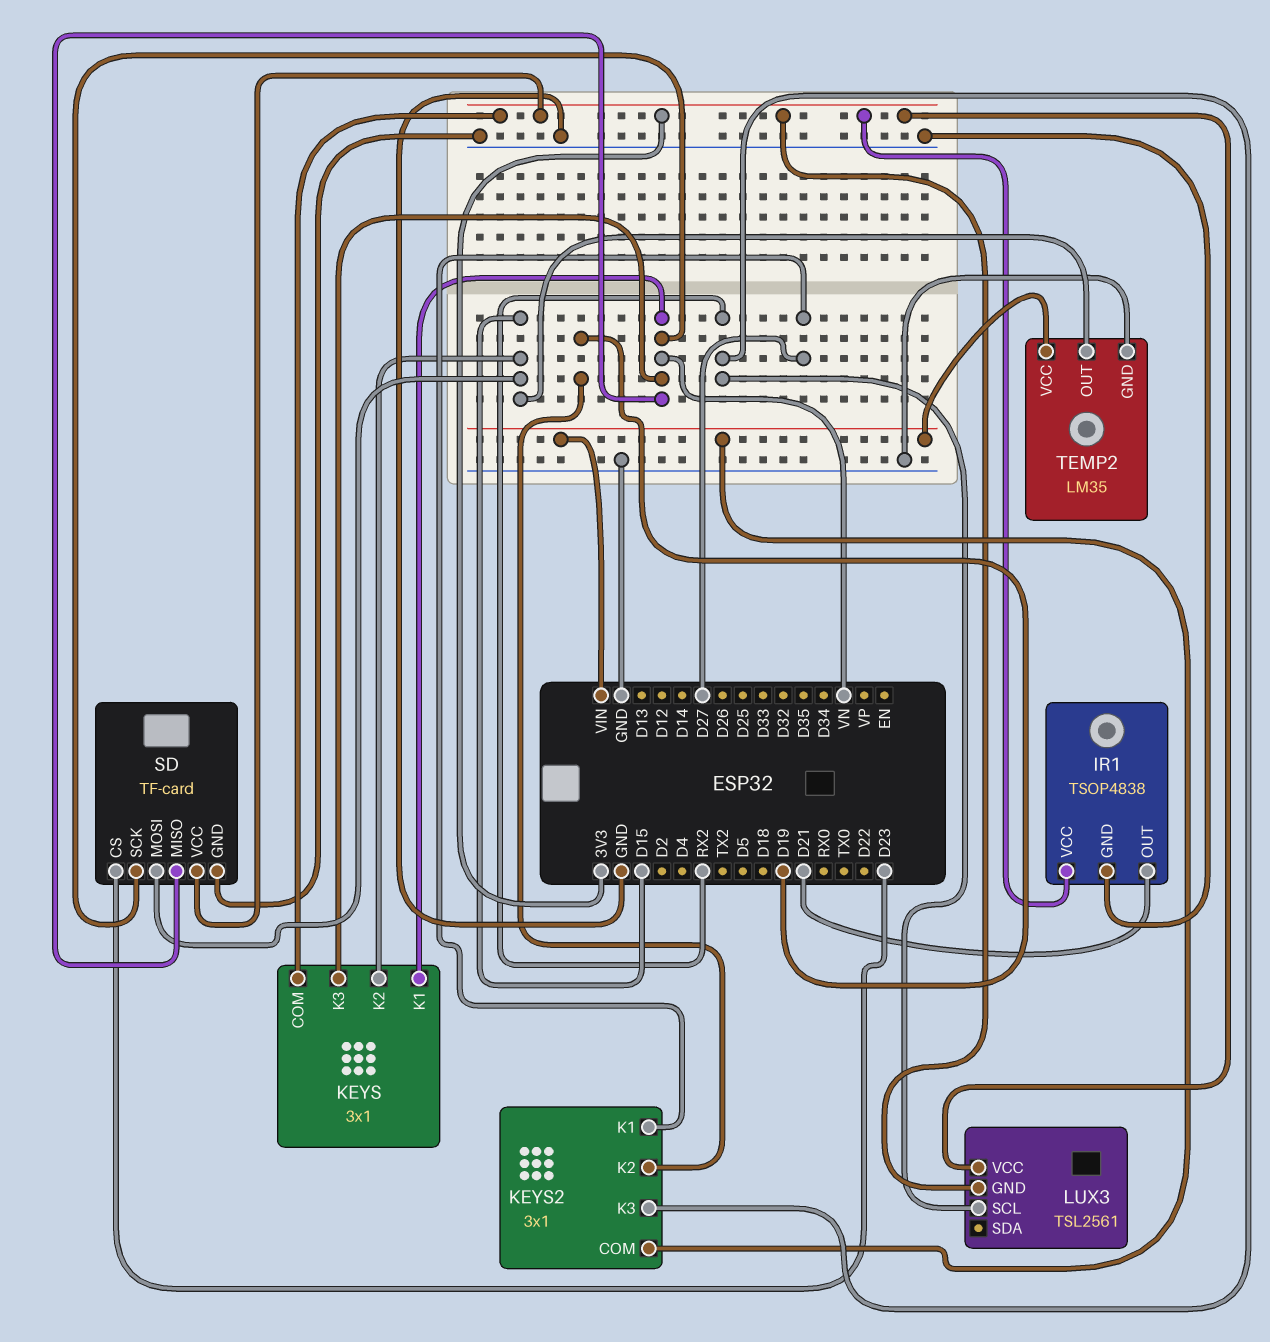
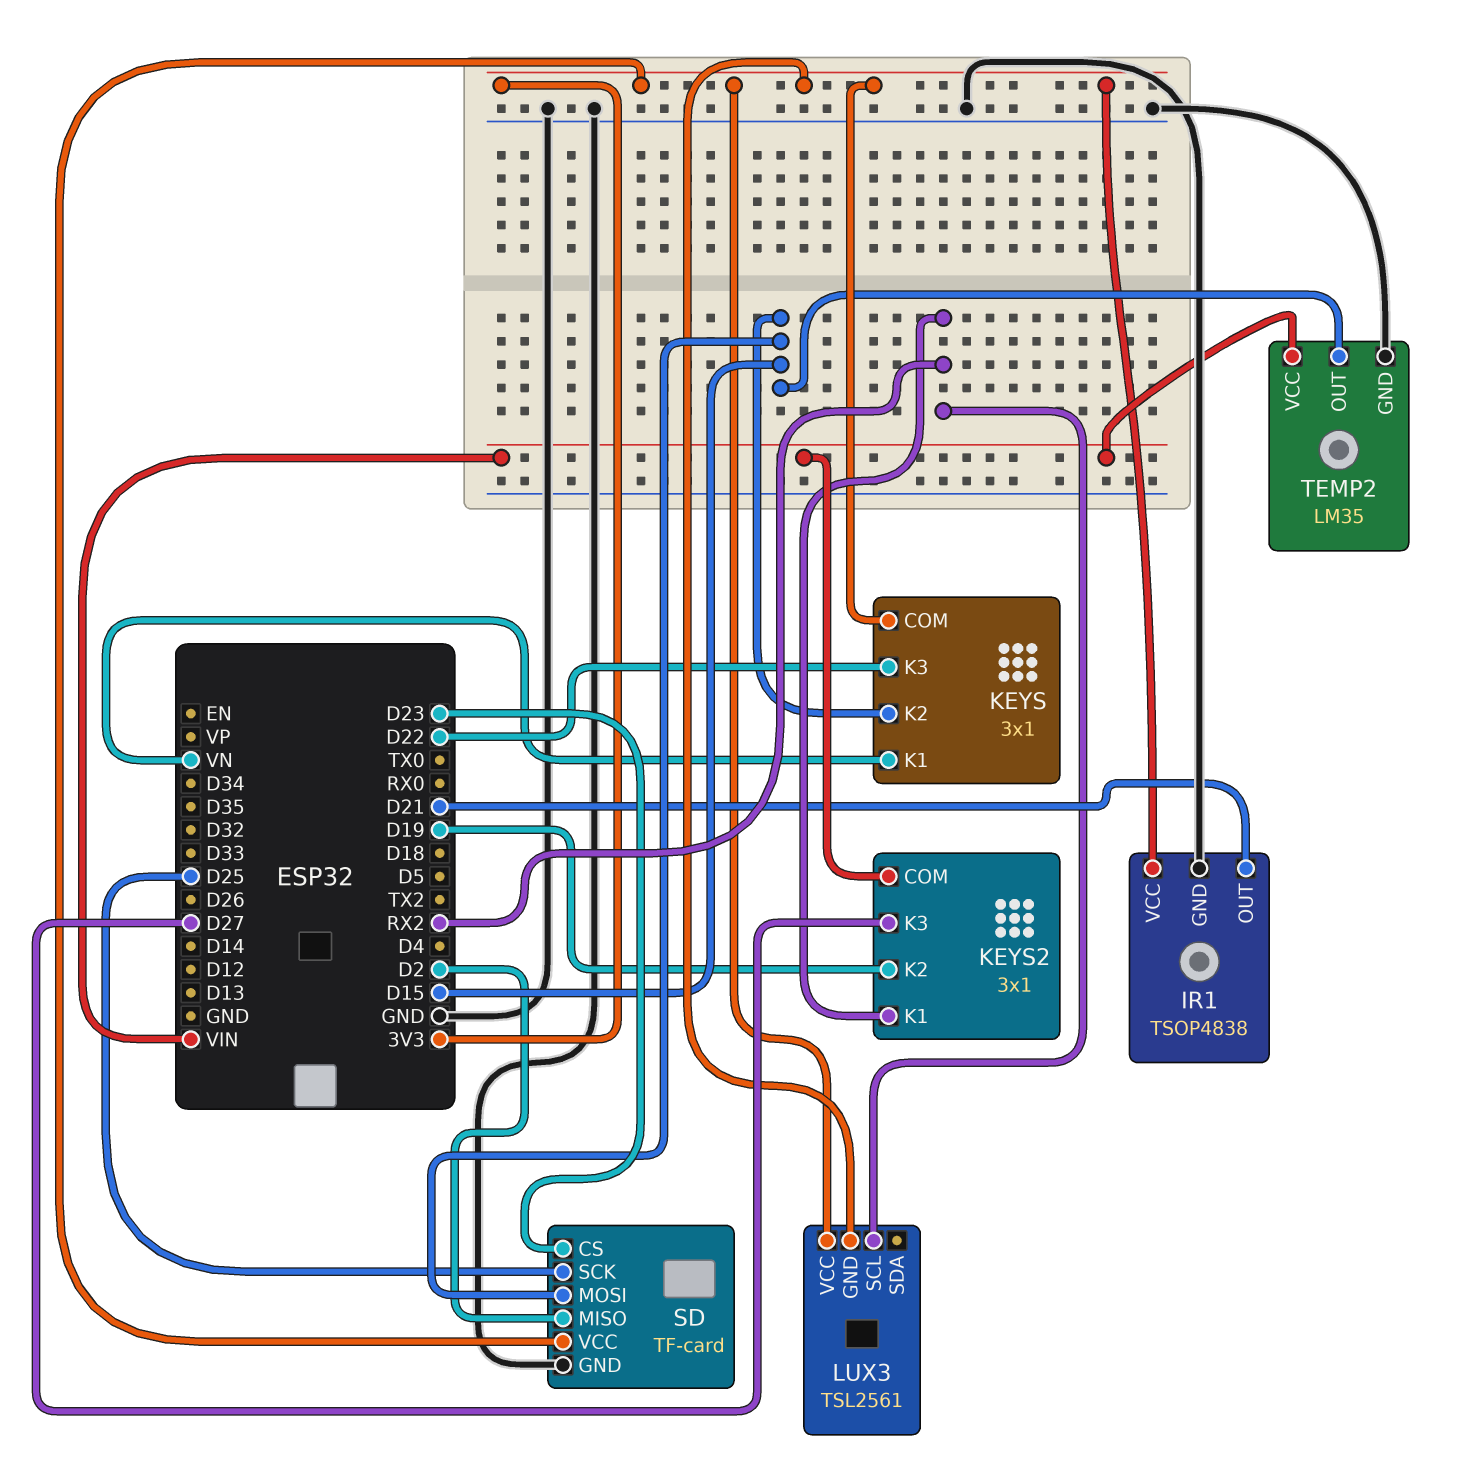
KEYS pin K3: VN -> D22
KEYS2 pin K1: D27 -> RX2
KEYS2 pin K3: RX2 -> D27
SD pin MISO: VN -> D2
SD pin SCK: VN -> D25

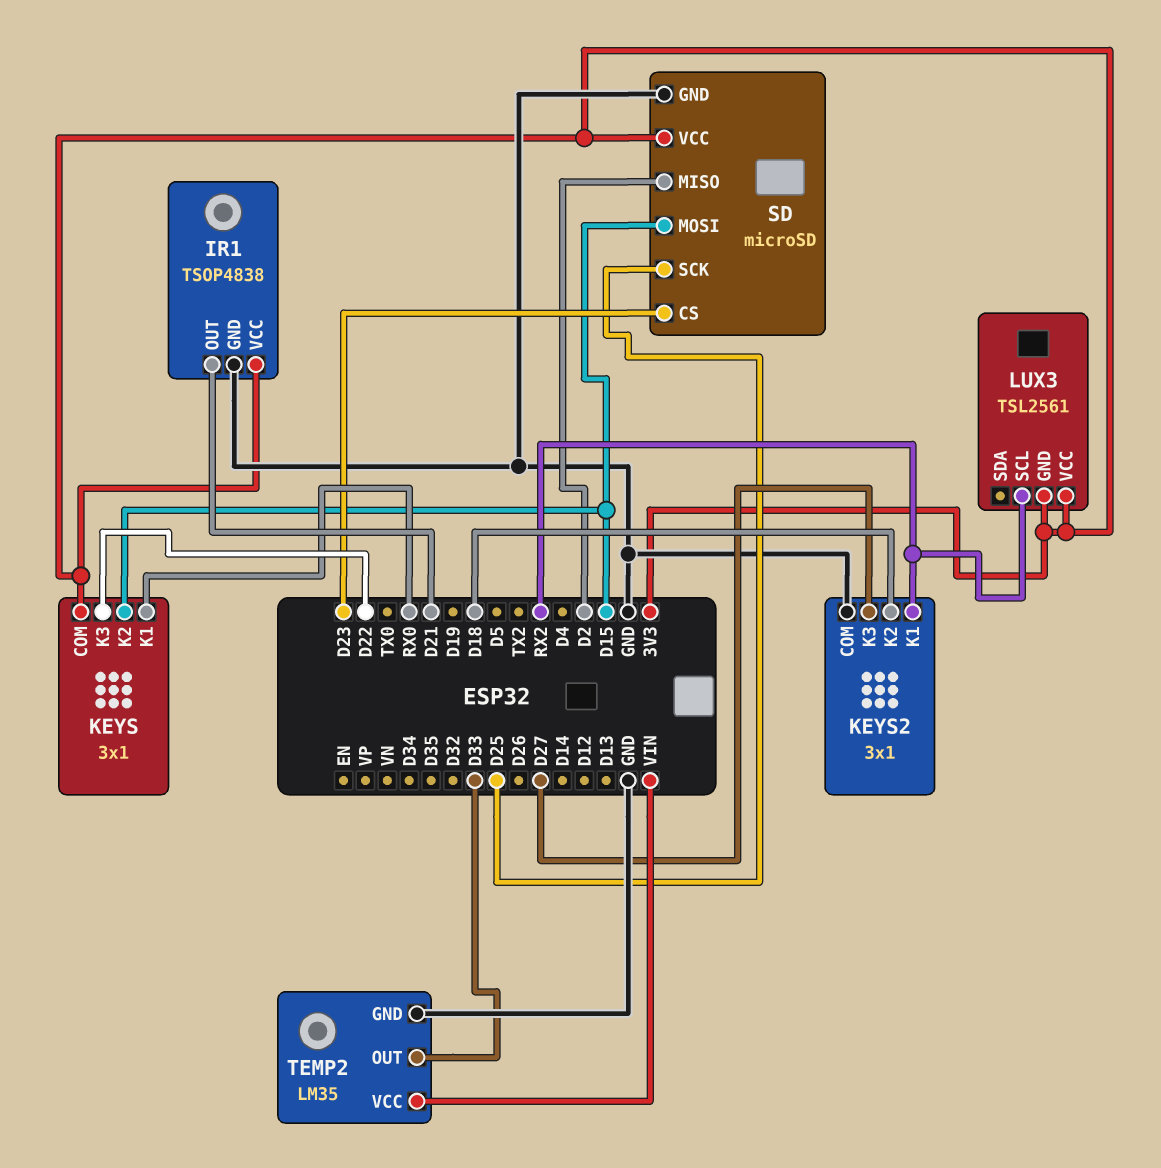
KEYS pin K1: VN -> RX0
KEYS2 pin COM: VIN -> GND
KEYS2 pin K2: D19 -> D18
SD: TF-card -> microSD
TEMP2 pin OUT: D15 -> D33

